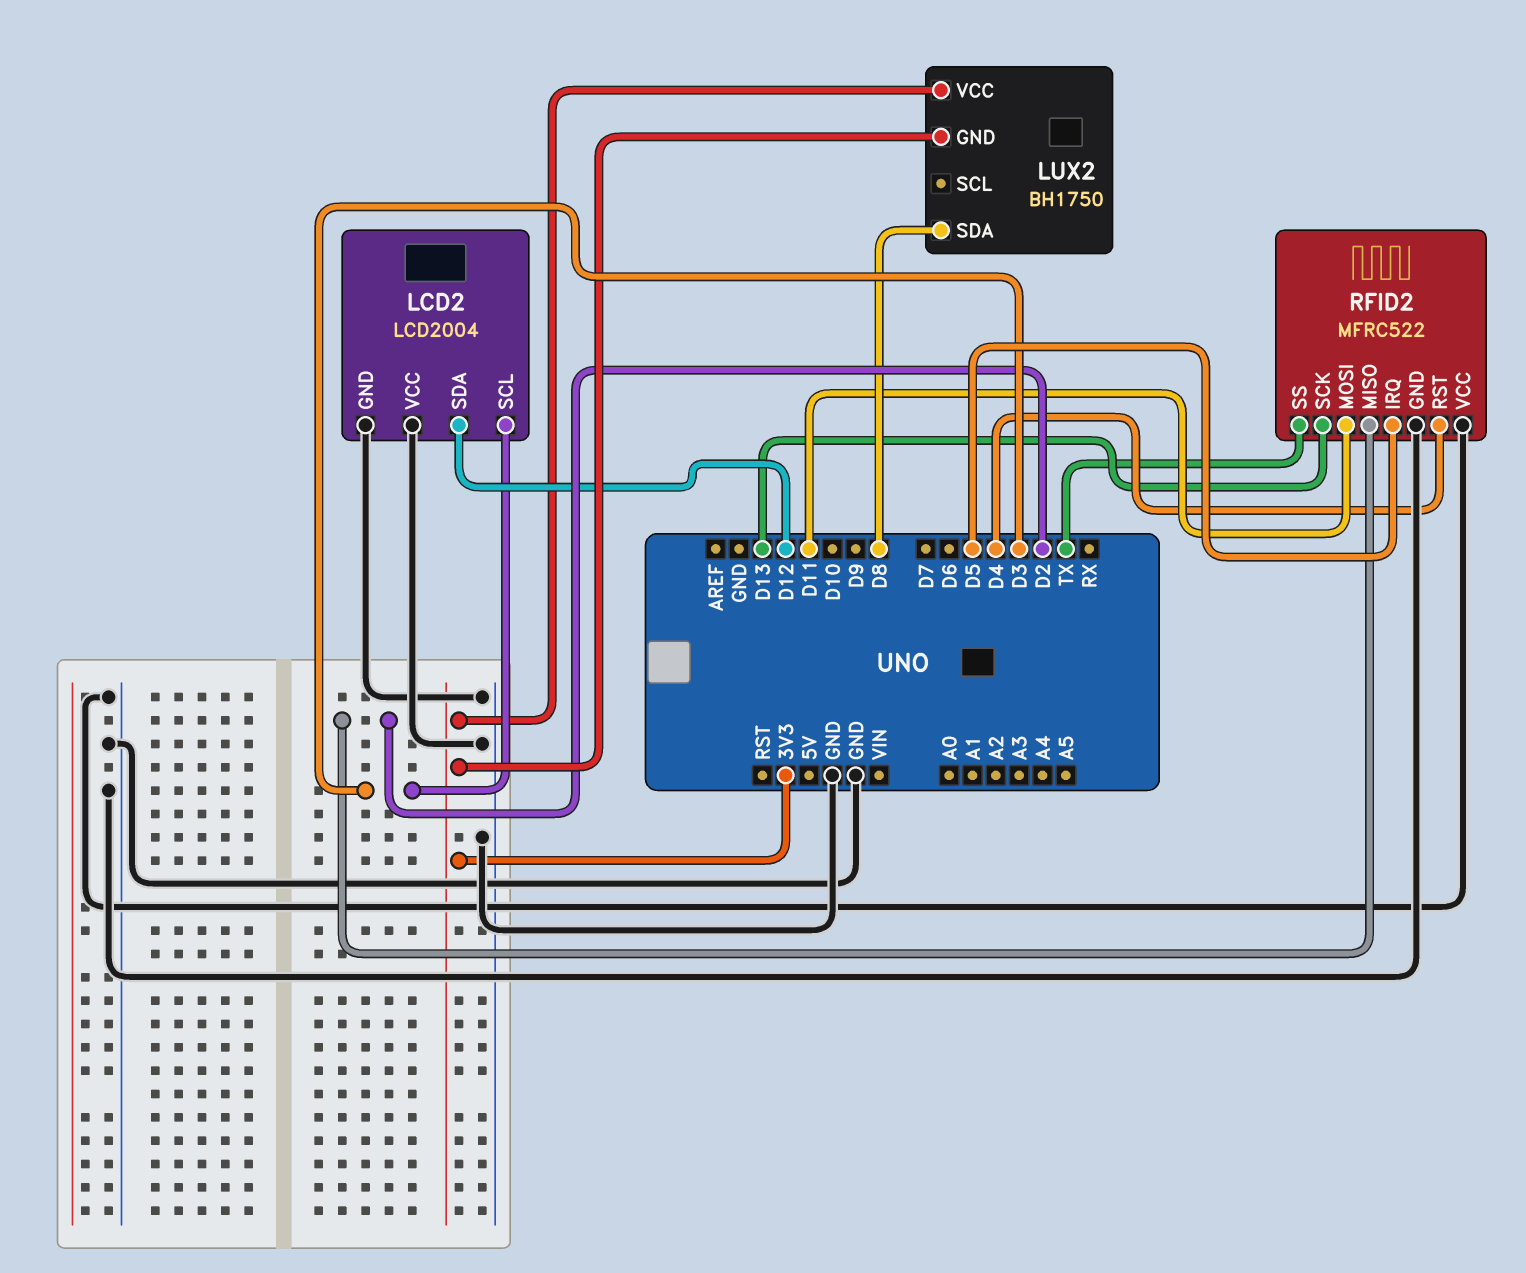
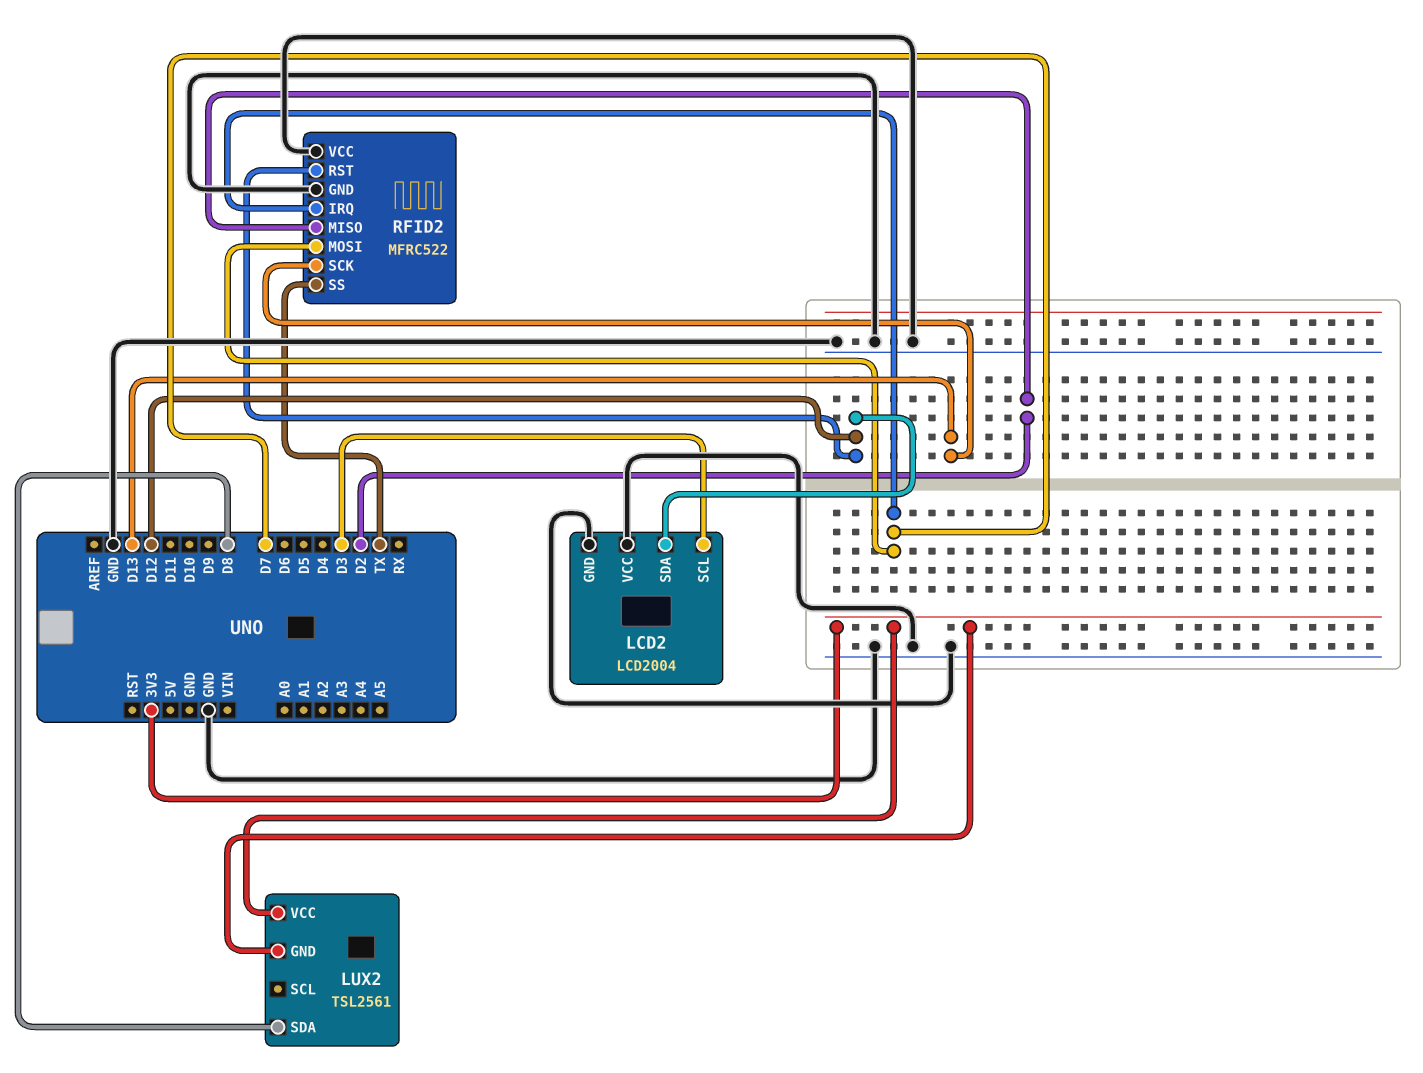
LUX2: BH1750 -> TSL2561
RFID2 pin IRQ: D5 -> D7
RFID2 pin MOSI: D11 -> D7
RFID2 pin RST: D4 -> D12

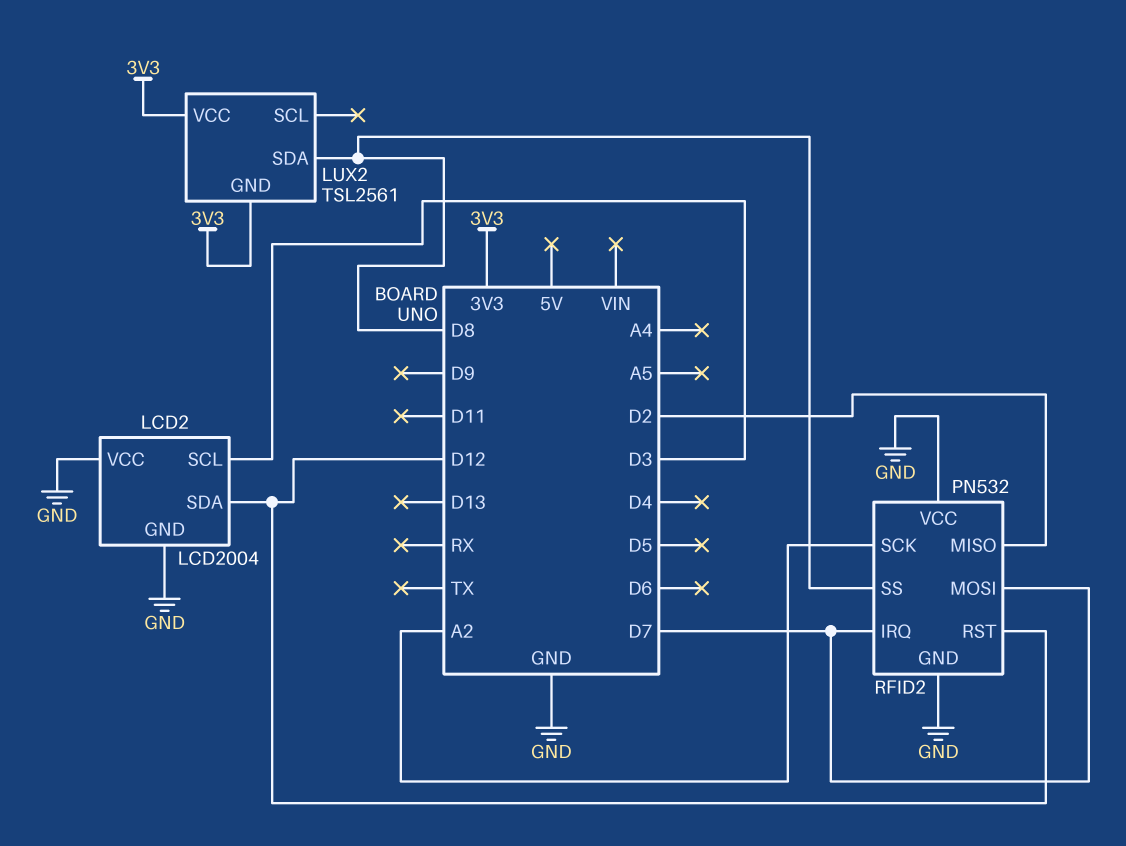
RFID2: MFRC522 -> PN532
RFID2 pin SCK: D13 -> A2
RFID2 pin SS: TX -> D8

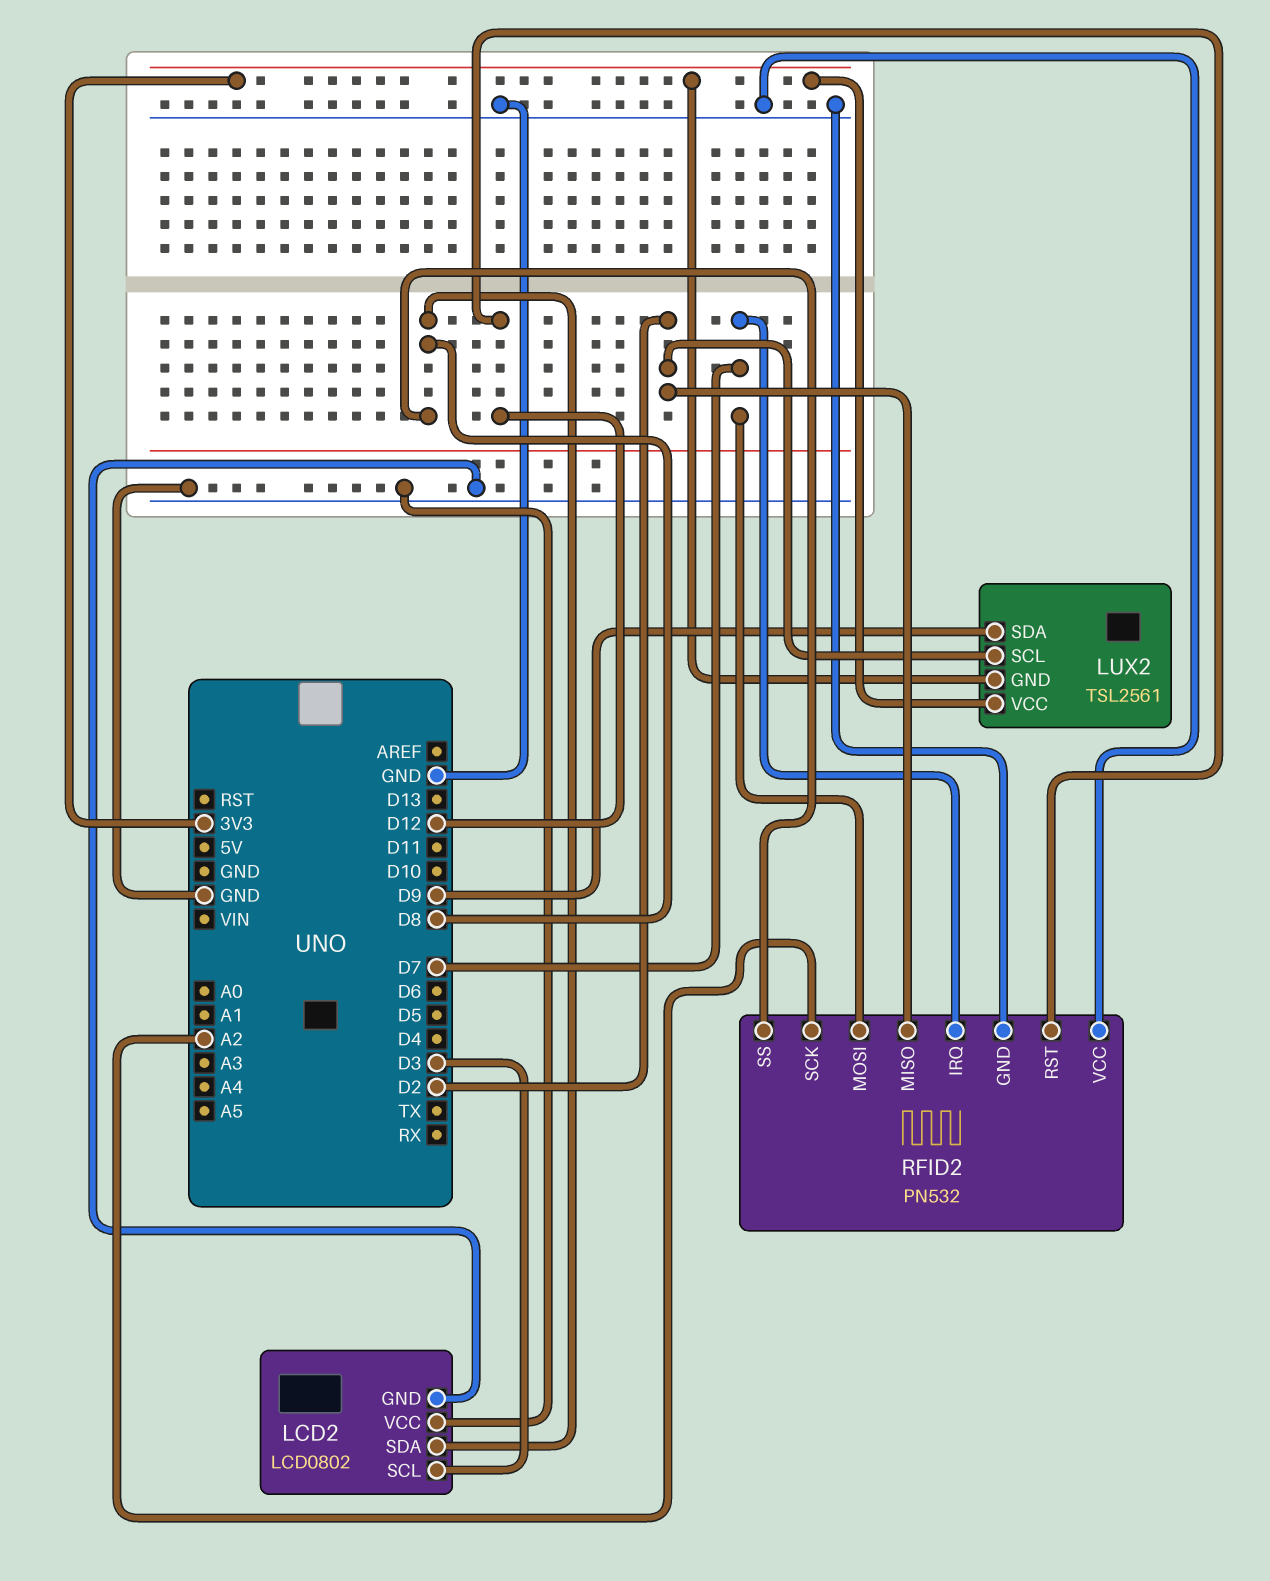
LCD2: LCD2004 -> LCD0802
LCD2 pin SDA: D12 -> D8
LUX2 pin SCL: none -> D2
LUX2 pin SDA: D8 -> D9

